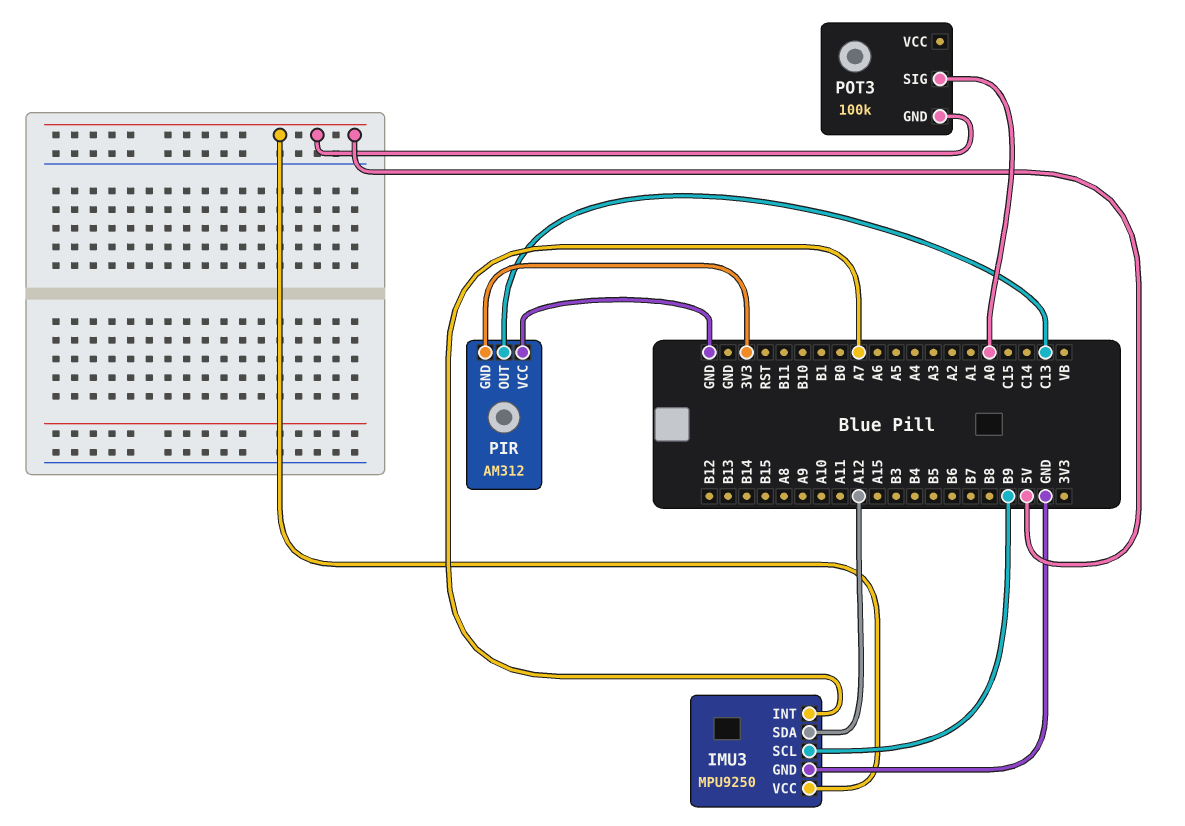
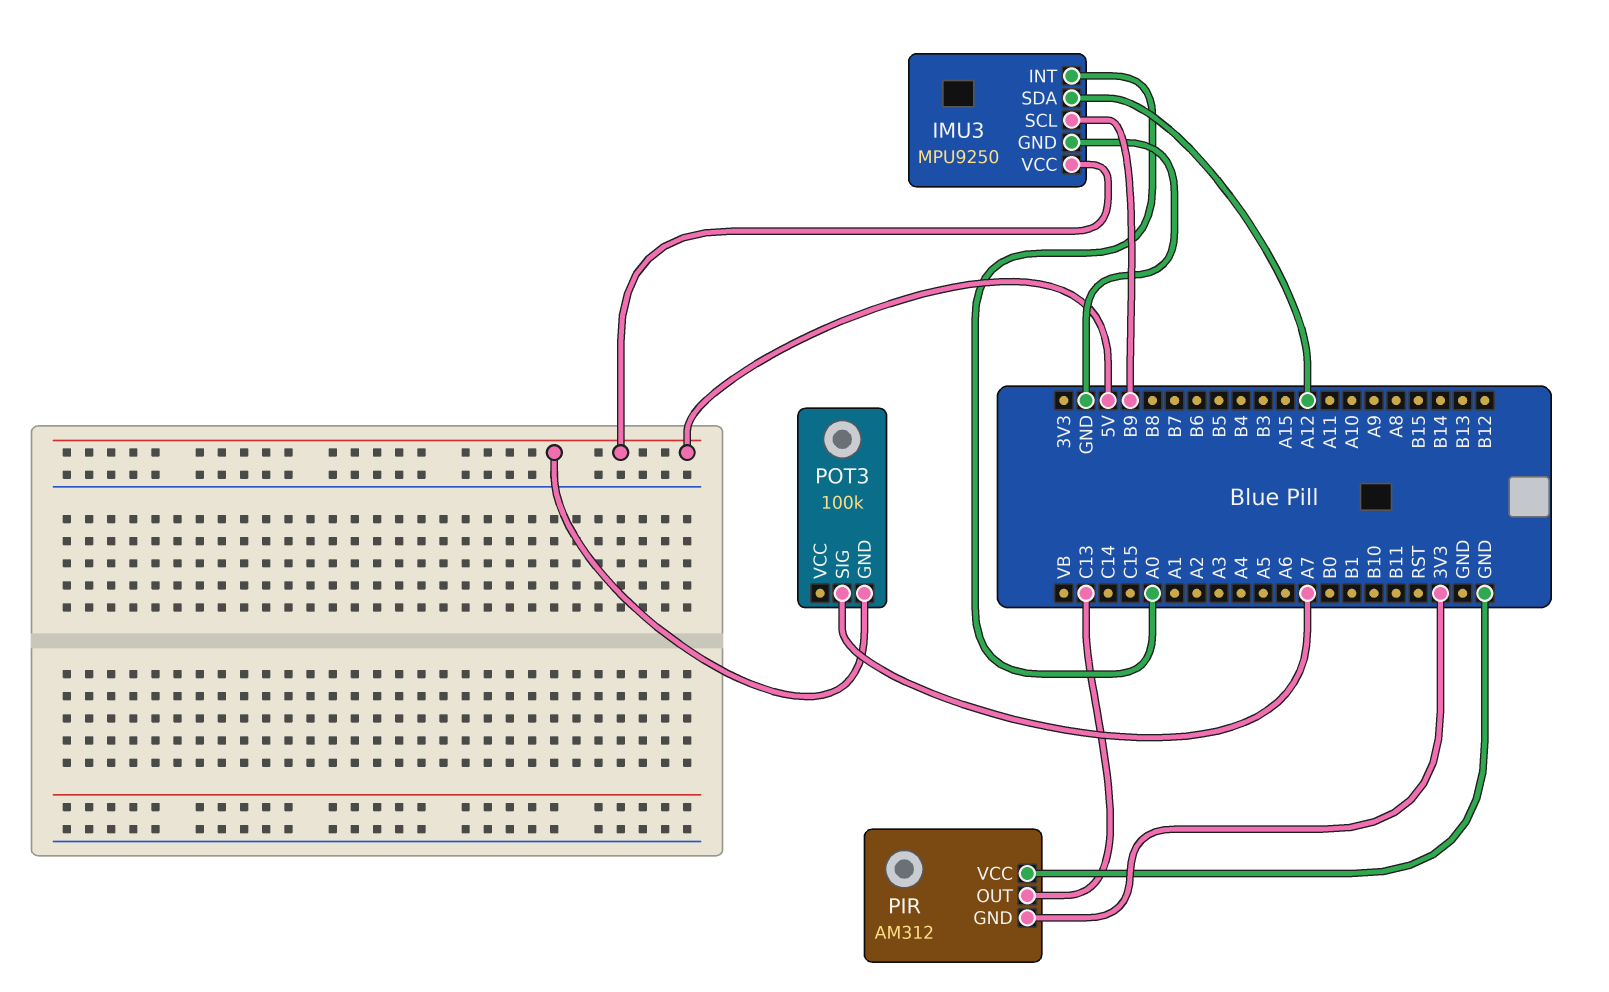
IMU3 pin INT: A7 -> A0
POT3 pin SIG: A0 -> A7

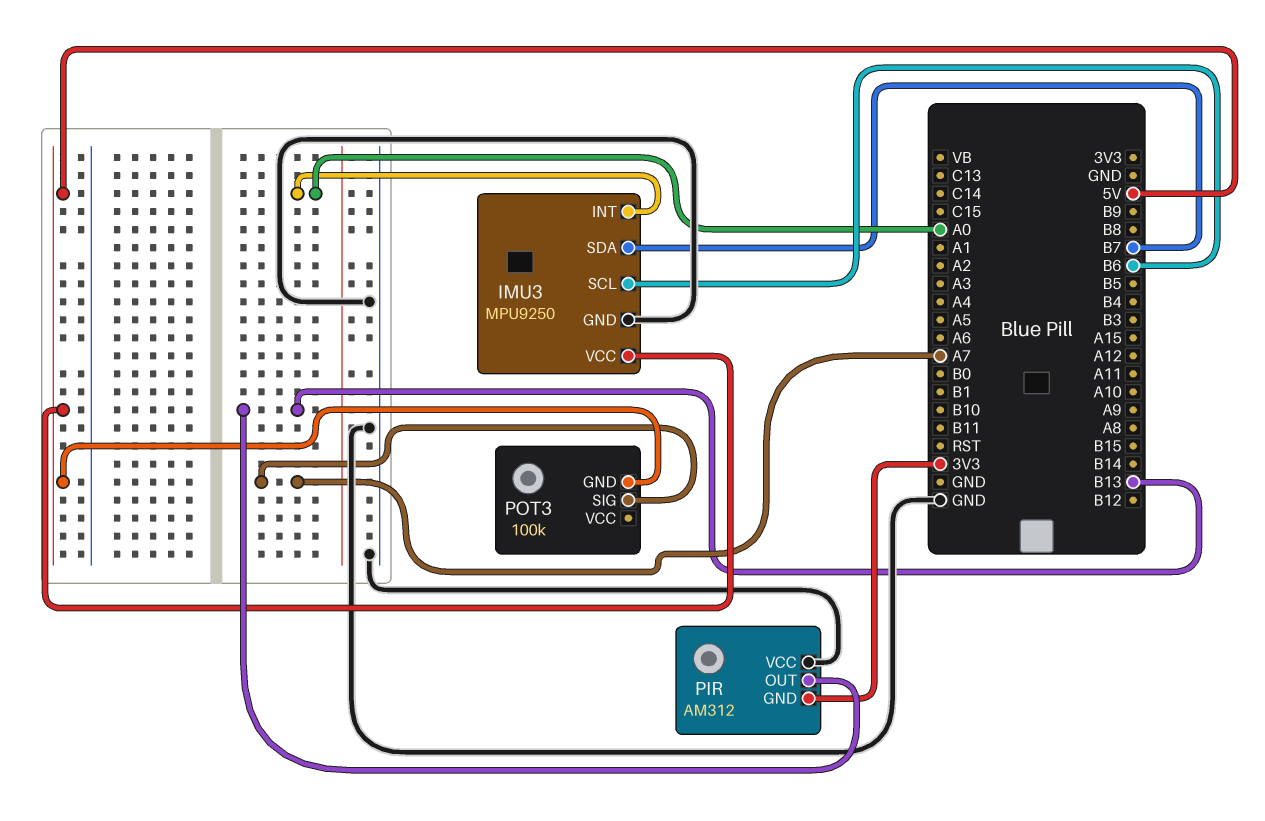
IMU3 pin SCL: B9 -> B6
IMU3 pin SDA: A12 -> B7
PIR pin OUT: C13 -> B13

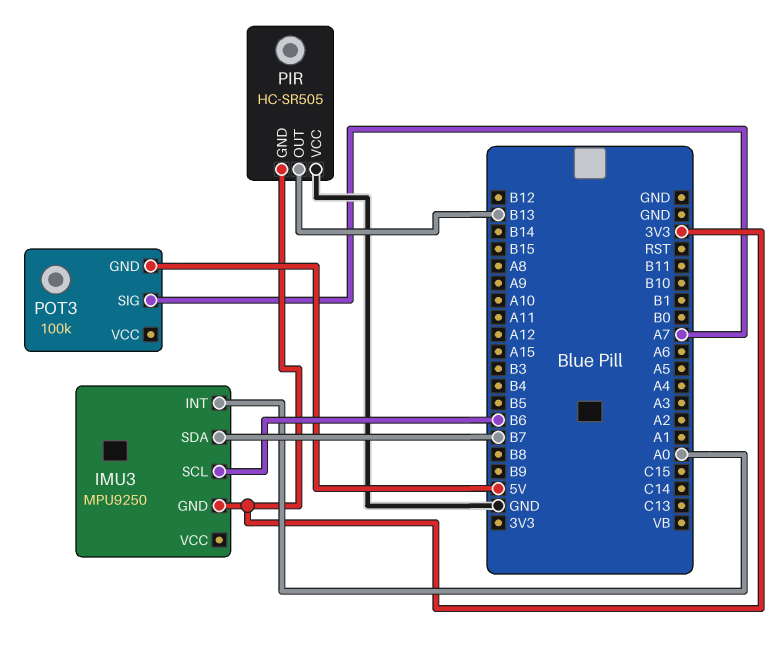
IMU3 pin GND: GND -> 3V3
IMU3 pin VCC: 5V -> none
PIR: AM312 -> HC-SR505

